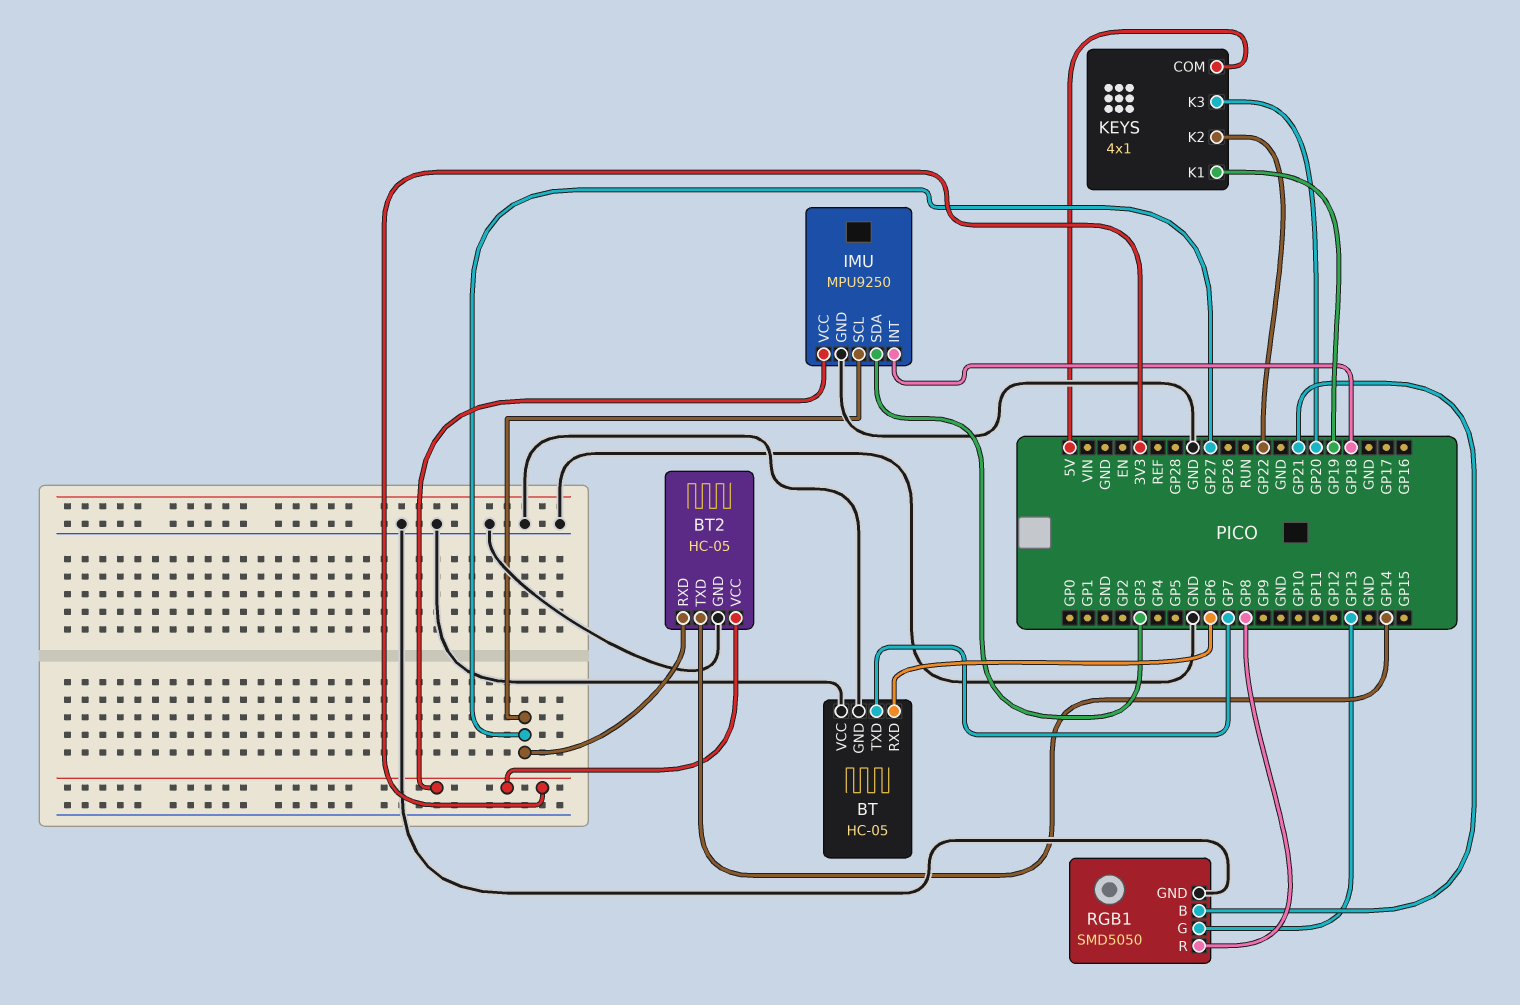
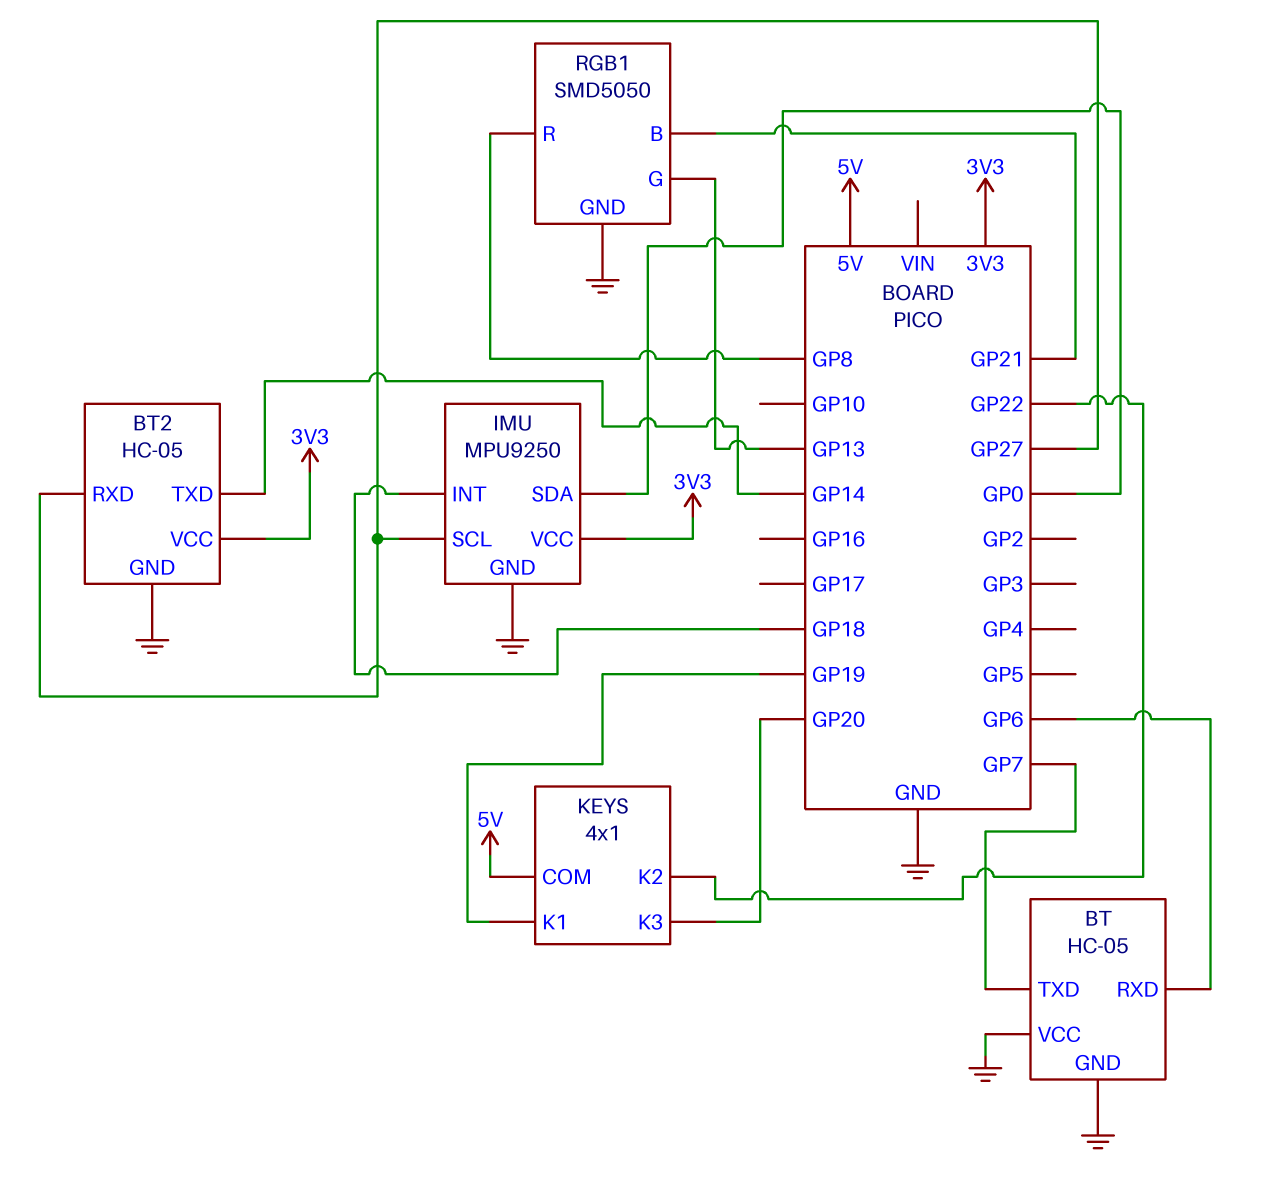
IMU pin SDA: GP3 -> GP0

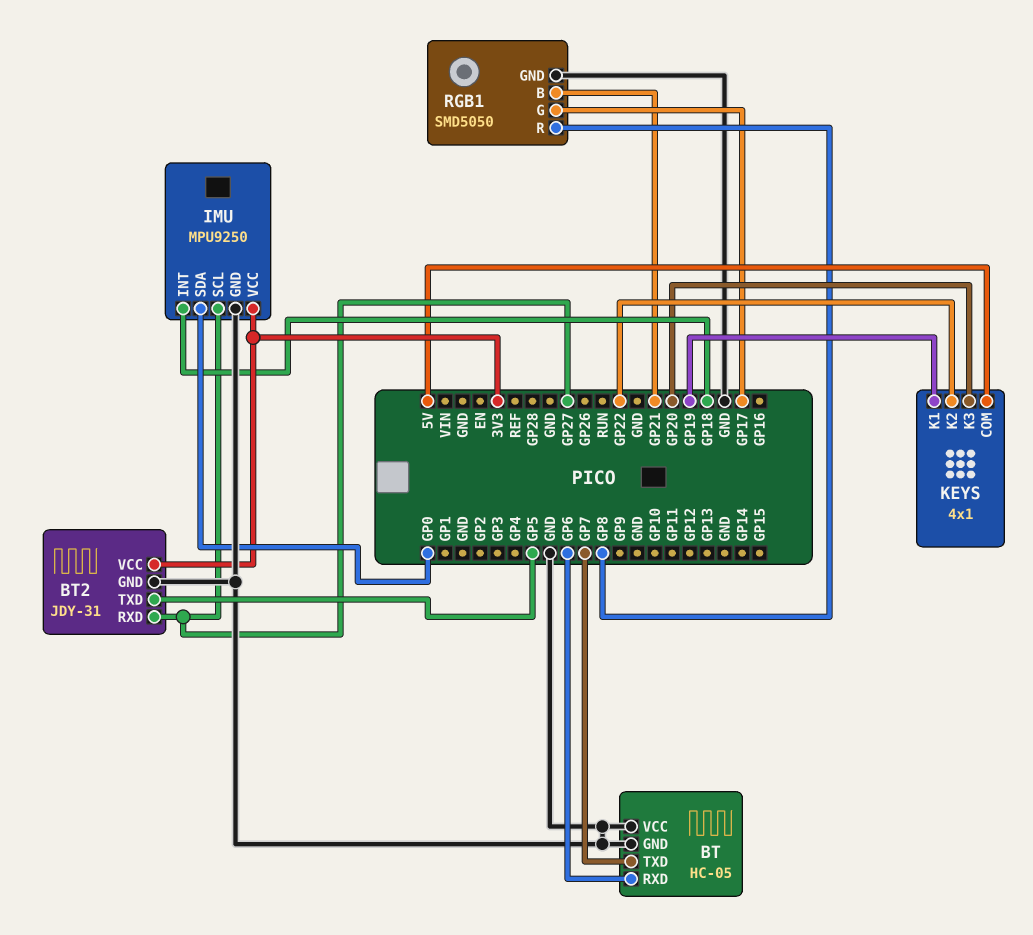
BT2: HC-05 -> JDY-31
BT2 pin TXD: GP14 -> GP5
RGB1 pin G: GP13 -> GP17

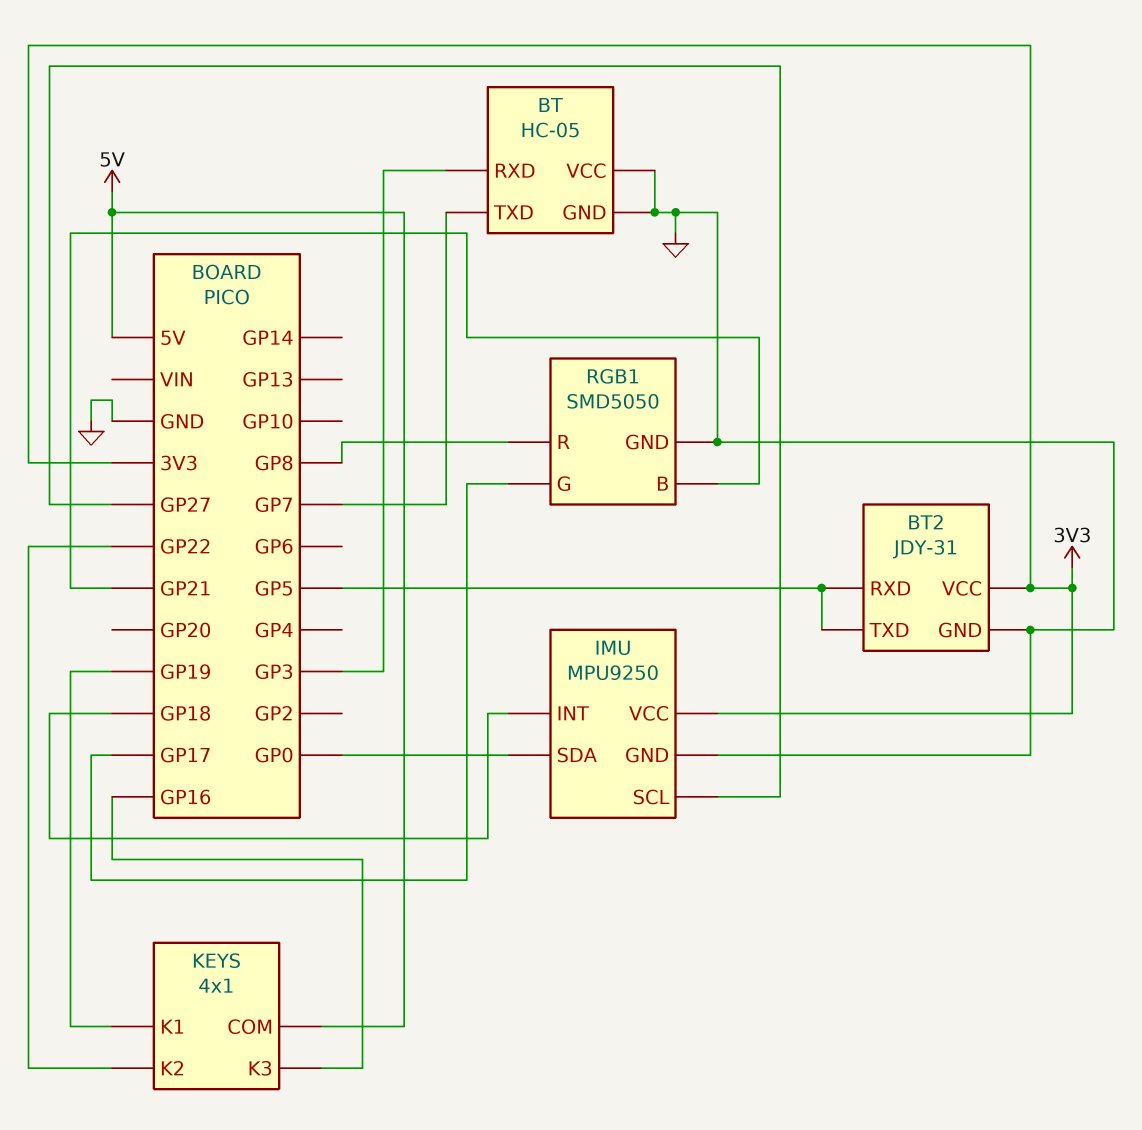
BT pin RXD: GP6 -> GP3
BT2 pin RXD: GP27 -> GP5
KEYS pin K3: GP20 -> GP16

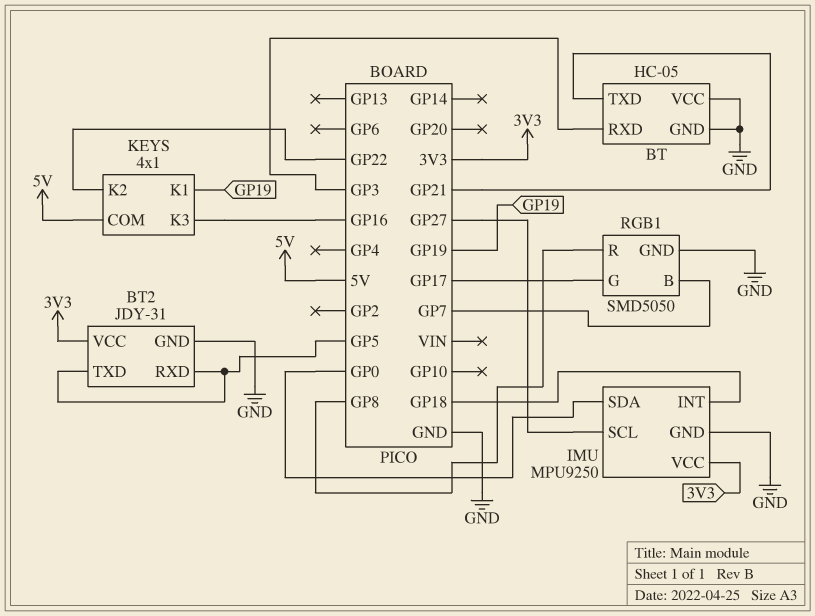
BT pin TXD: GP7 -> GP21
RGB1 pin B: GP21 -> GP7

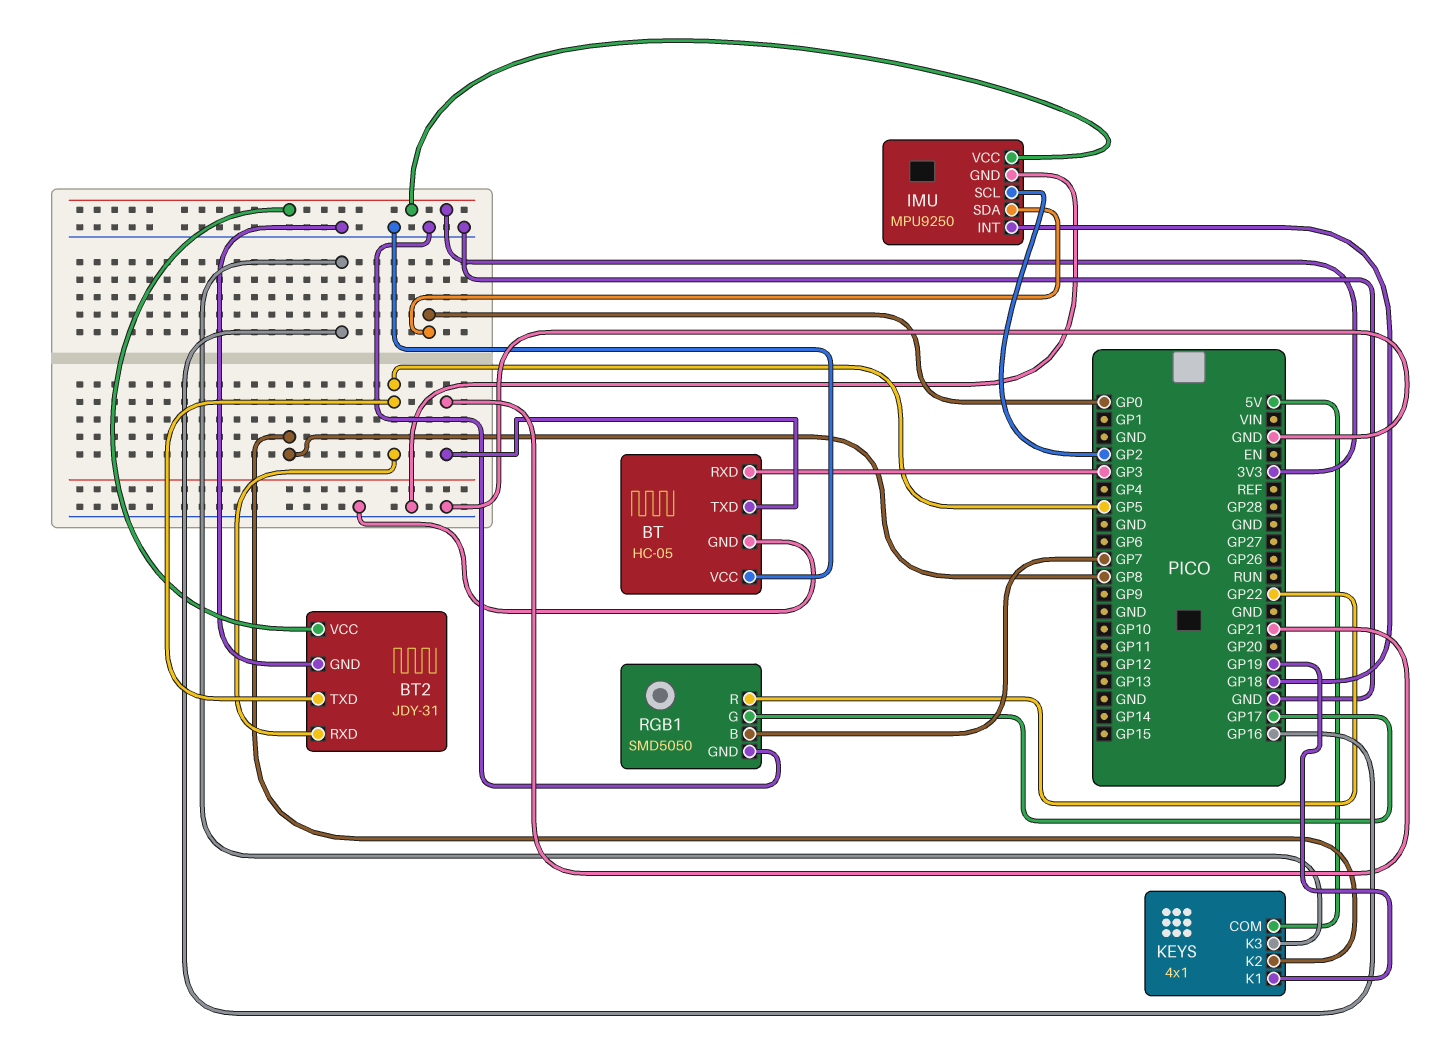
IMU pin SCL: GP27 -> GP2
KEYS pin K2: GP22 -> GP8
RGB1 pin R: GP8 -> GP22

